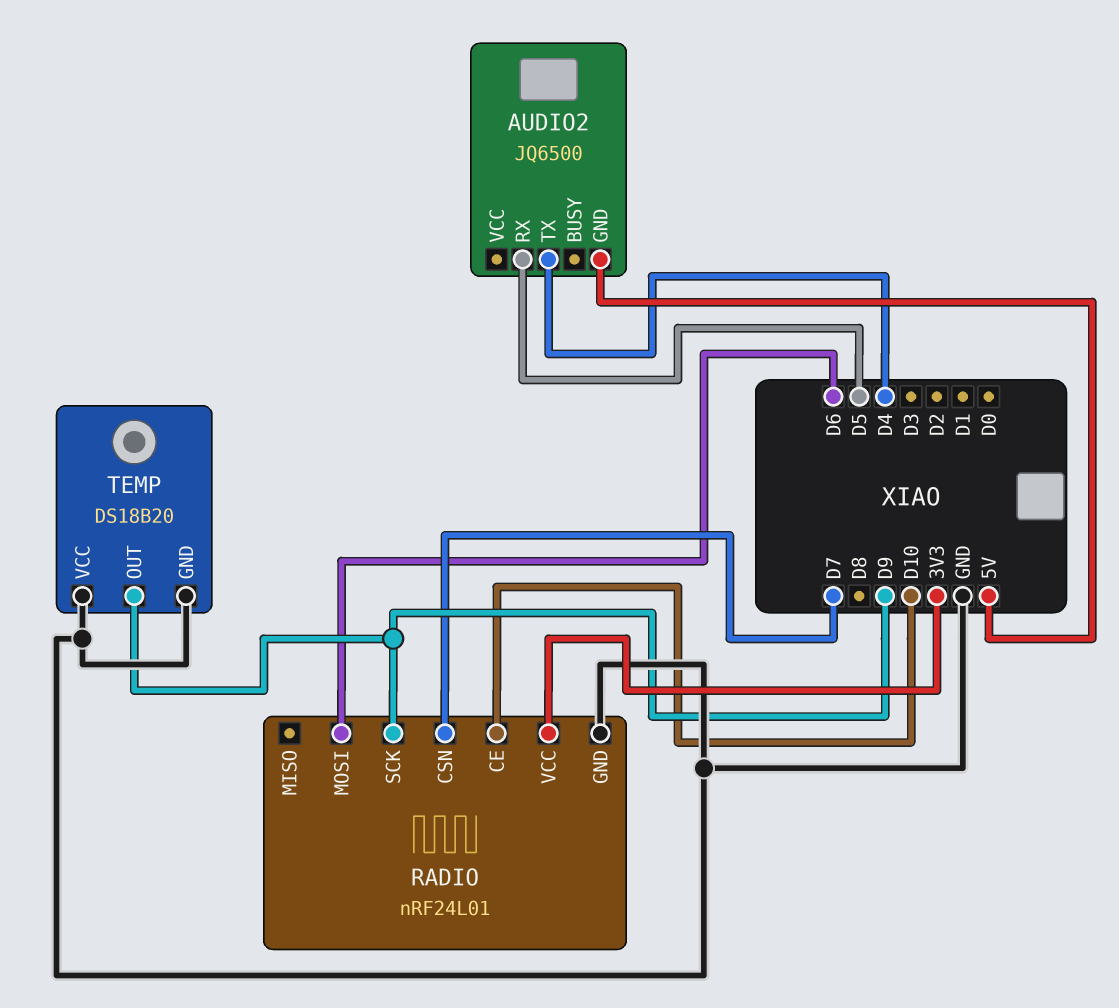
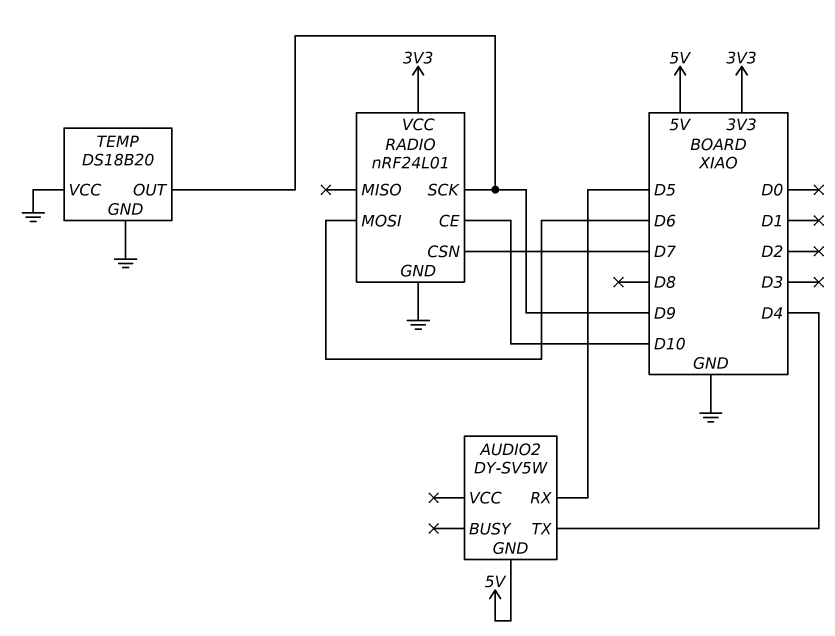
AUDIO2: JQ6500 -> DY-SV5W

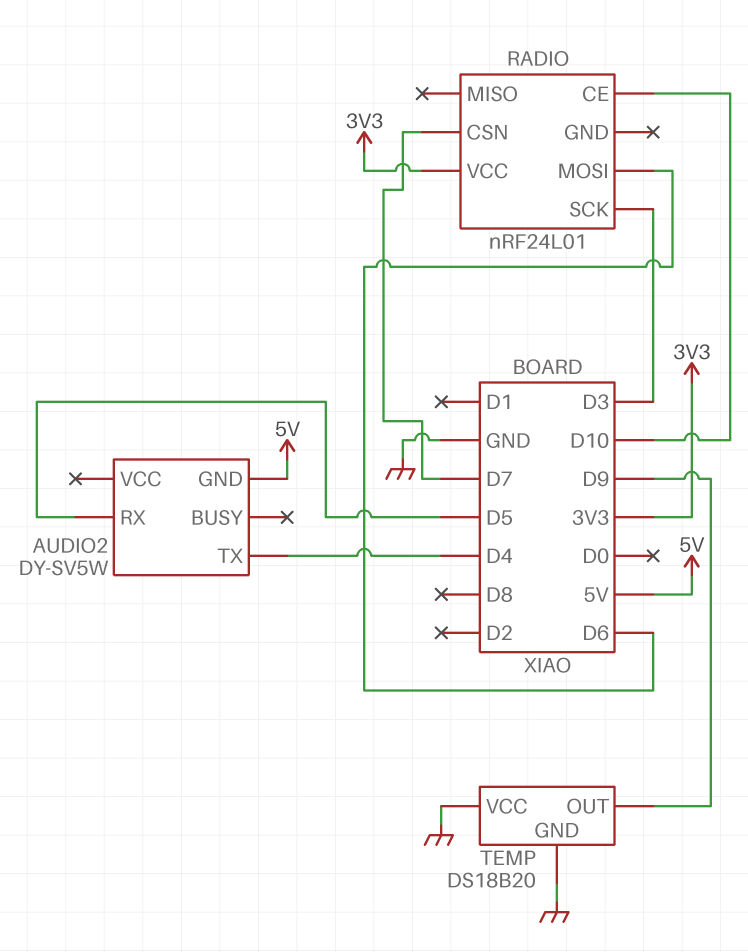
RADIO pin GND: GND -> none
RADIO pin SCK: D9 -> D3

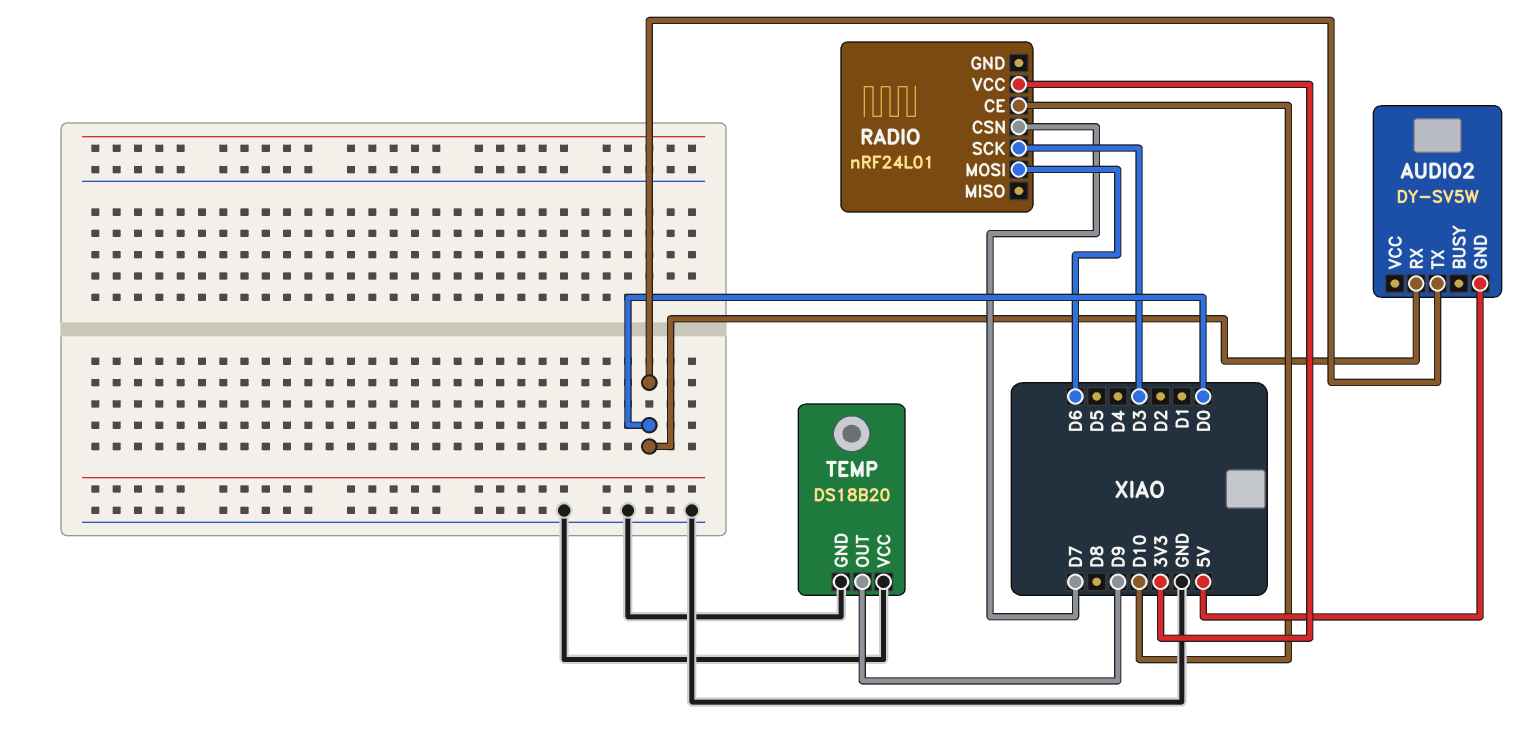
AUDIO2 pin RX: D5 -> D0
AUDIO2 pin TX: D4 -> D0

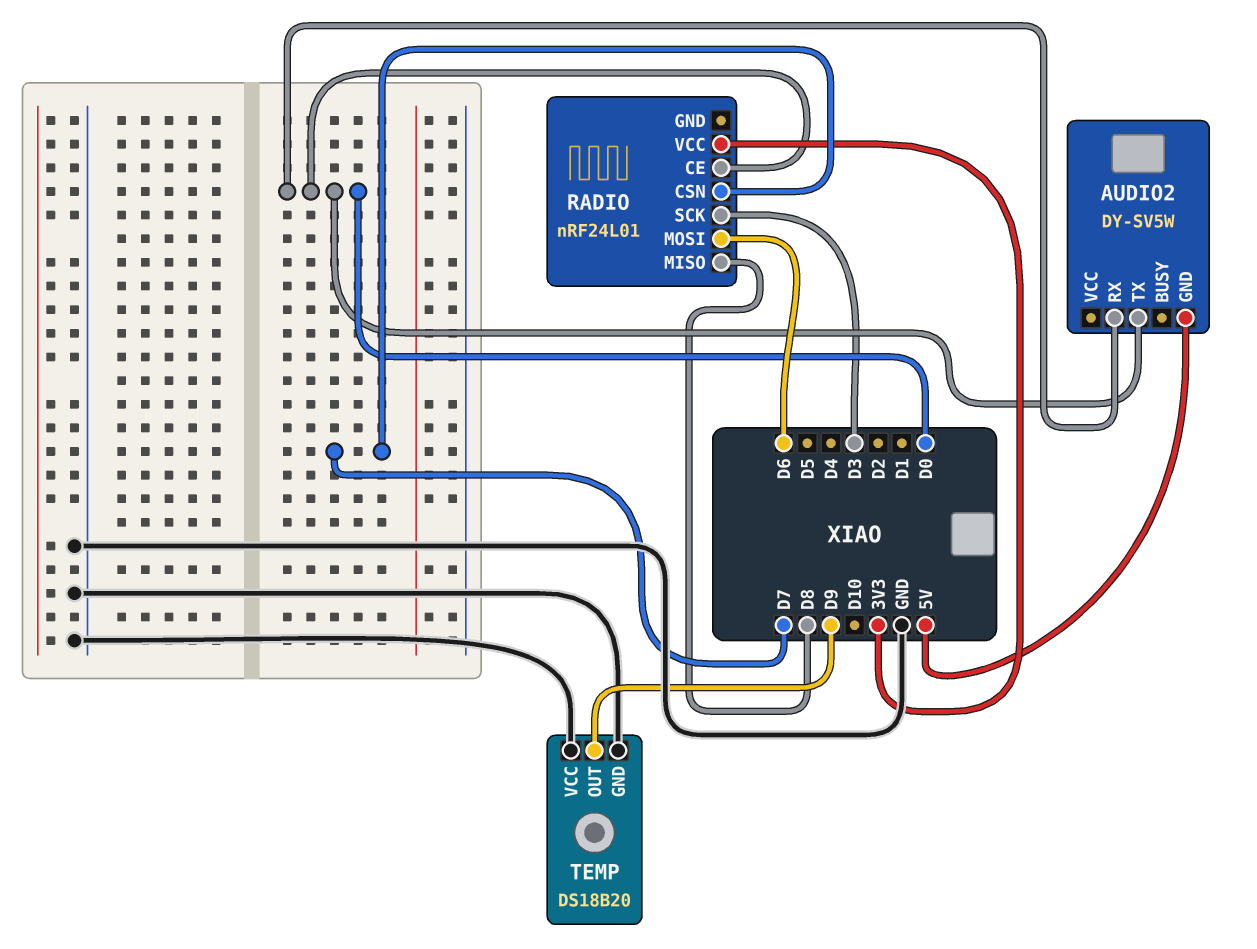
RADIO pin CE: D10 -> D0
RADIO pin MISO: none -> D8

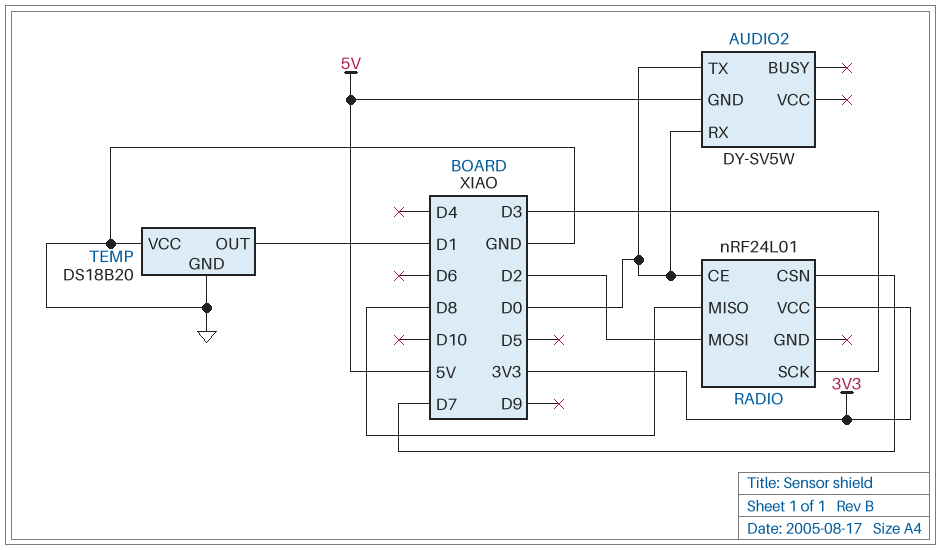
RADIO pin MOSI: D6 -> D2
TEMP pin OUT: D9 -> D1

